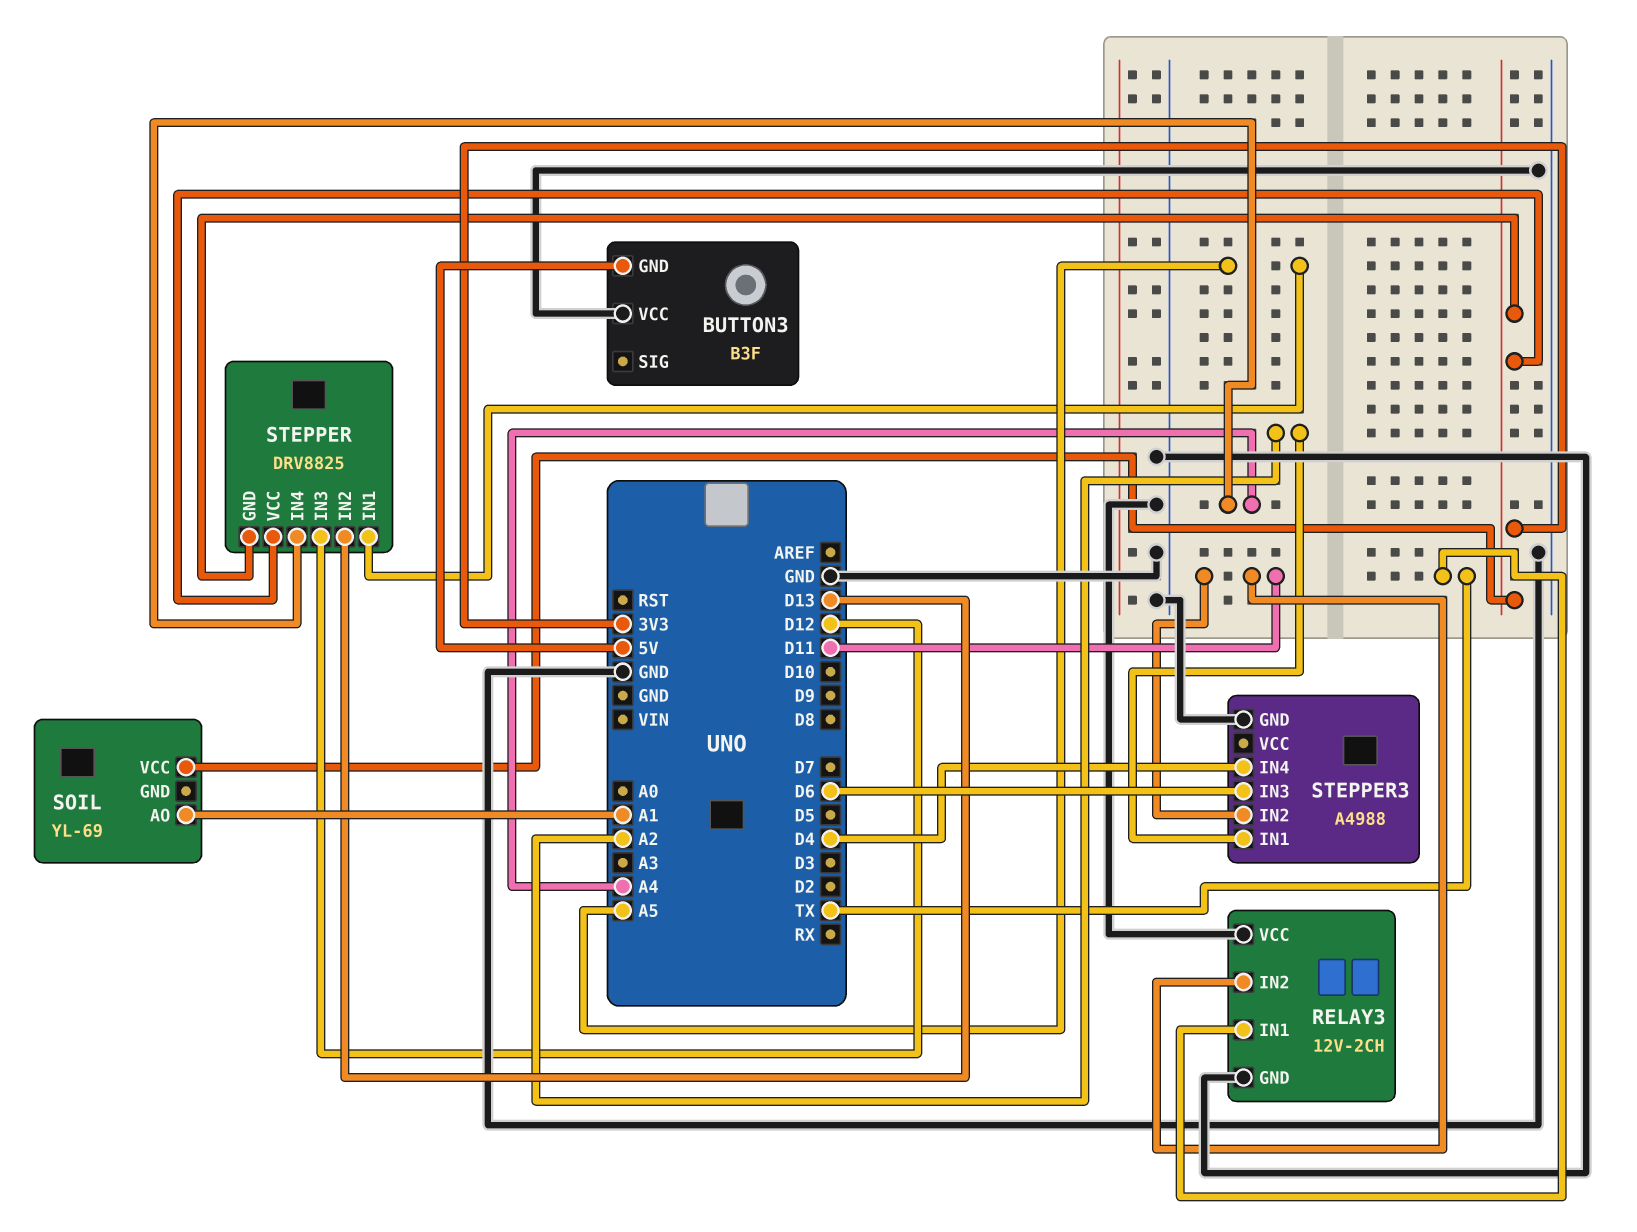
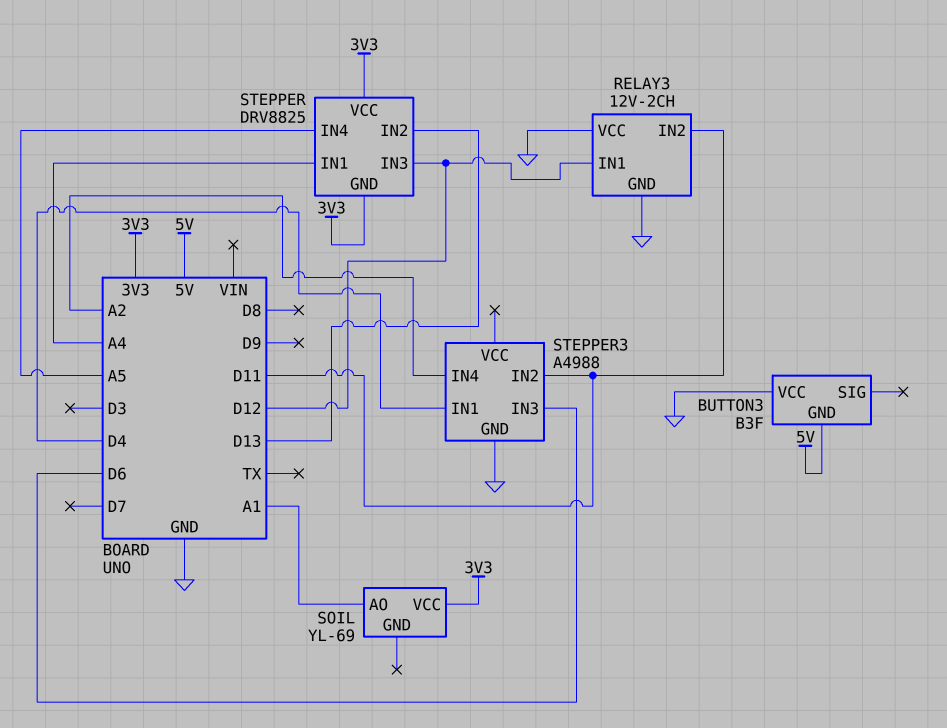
RELAY3 pin IN1: TX -> D12
STEPPER pin IN1: A5 -> A4
STEPPER pin IN4: A4 -> A5
STEPPER3 pin IN1: A2 -> D4
STEPPER3 pin IN4: D4 -> A2

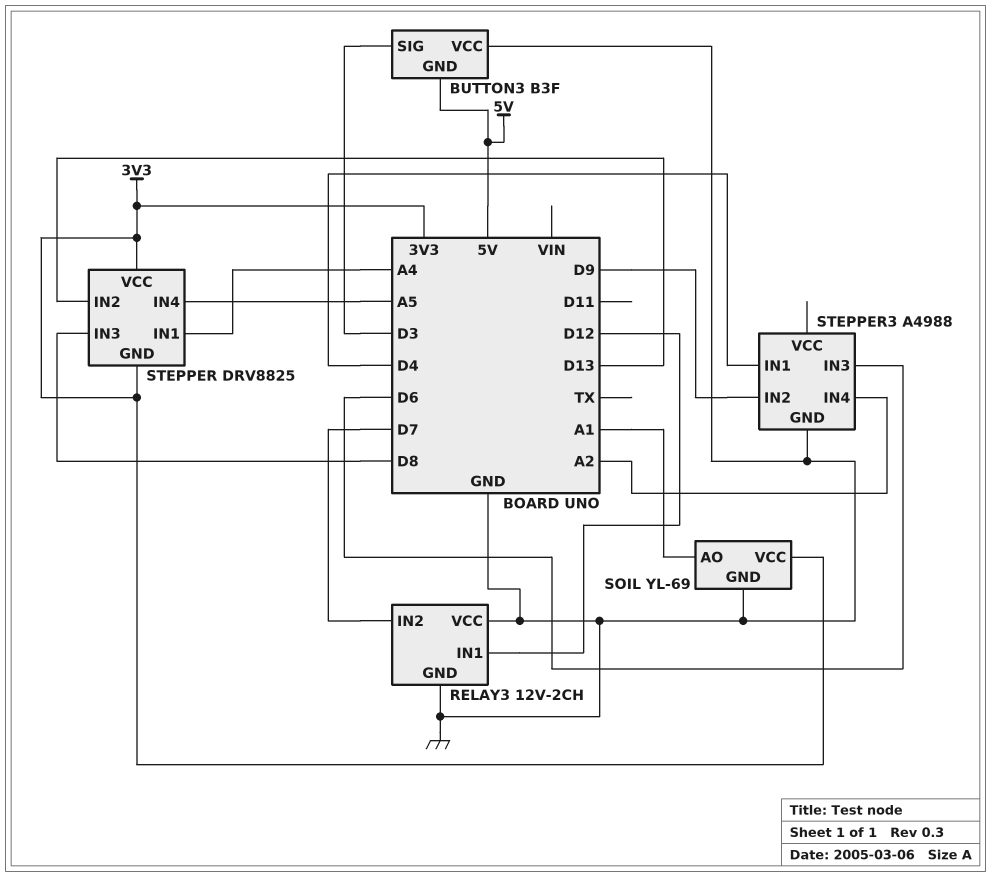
BUTTON3 pin SIG: none -> D3
RELAY3 pin IN2: D11 -> D7
SOIL pin GND: none -> GND
STEPPER pin IN3: D12 -> D8
STEPPER3 pin IN2: D11 -> D9

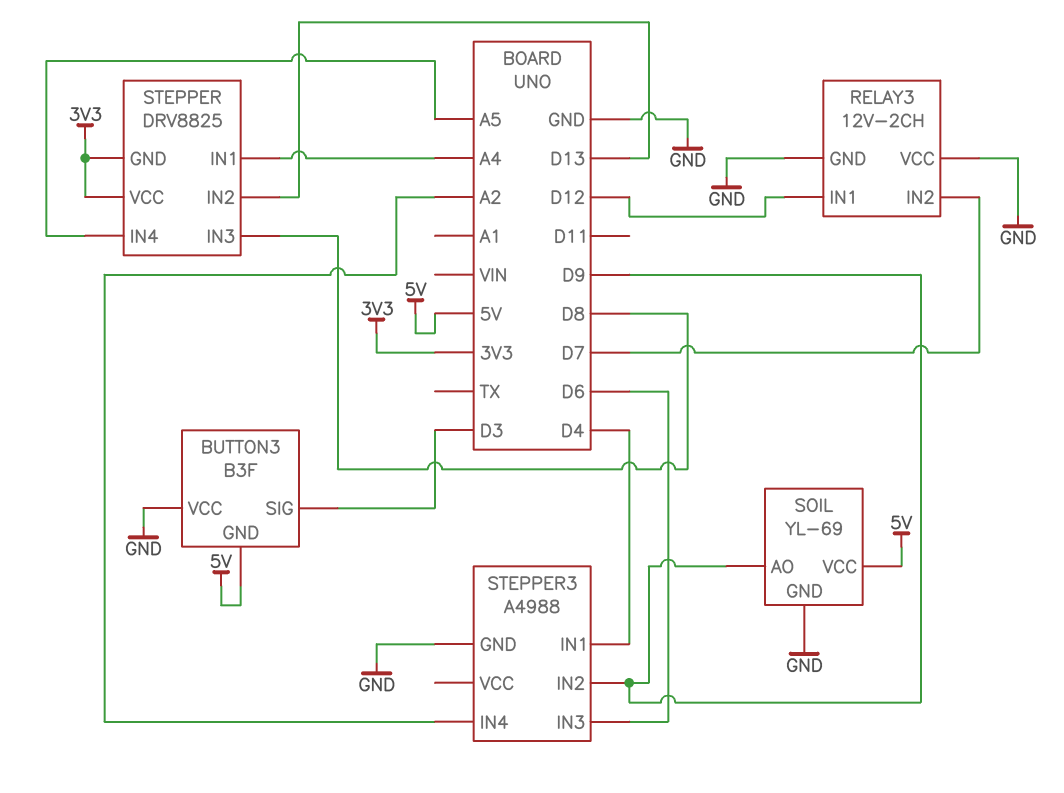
SOIL pin AO: A1 -> D9
SOIL pin VCC: 3V3 -> 5V

